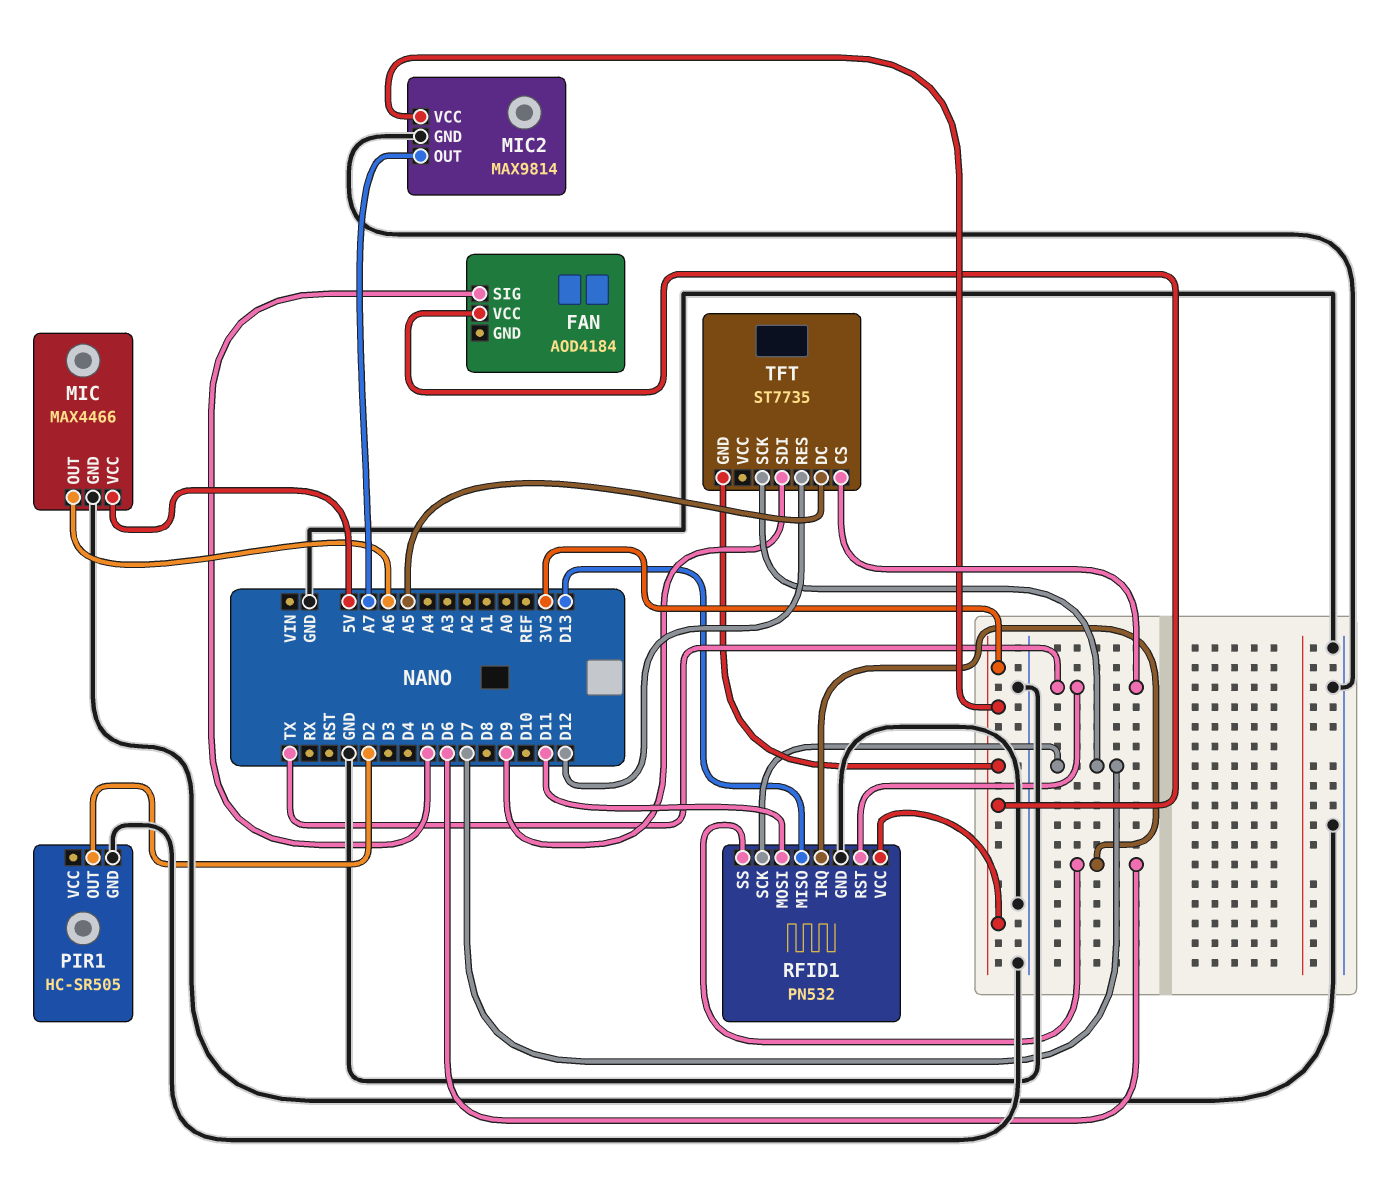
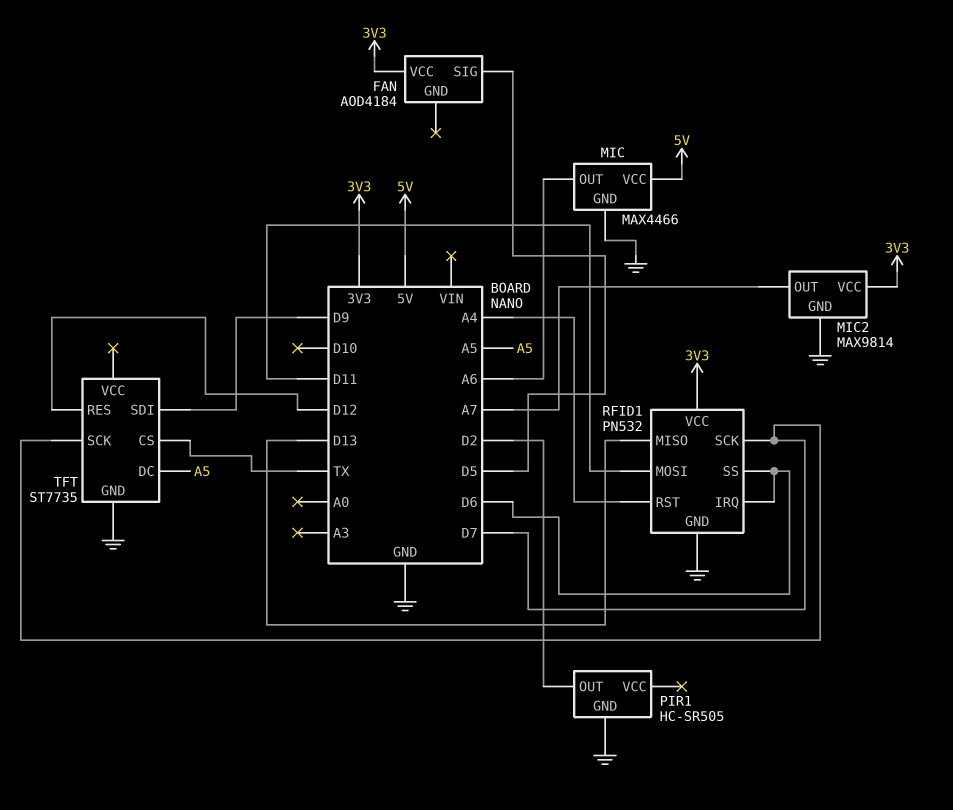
RFID1 pin RST: TX -> A4
TFT pin GND: 3V3 -> GND

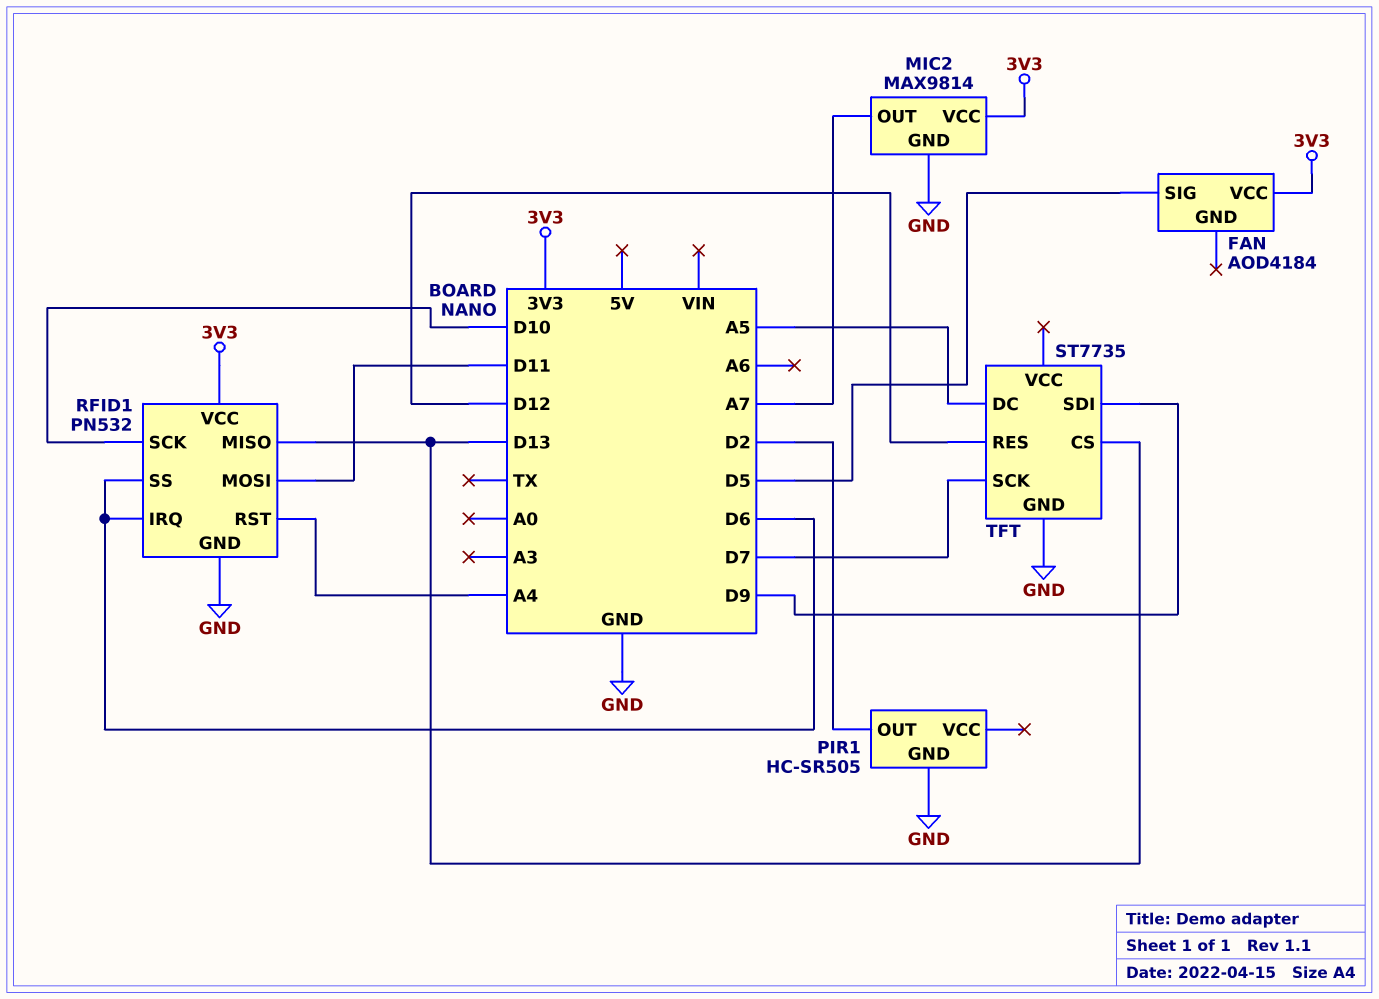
MIC: MAX4466 -> none
MIC pin GND: GND -> none
MIC pin OUT: A6 -> none
MIC pin VCC: 5V -> none
RFID1 pin SCK: D7 -> D10
TFT pin CS: TX -> D13

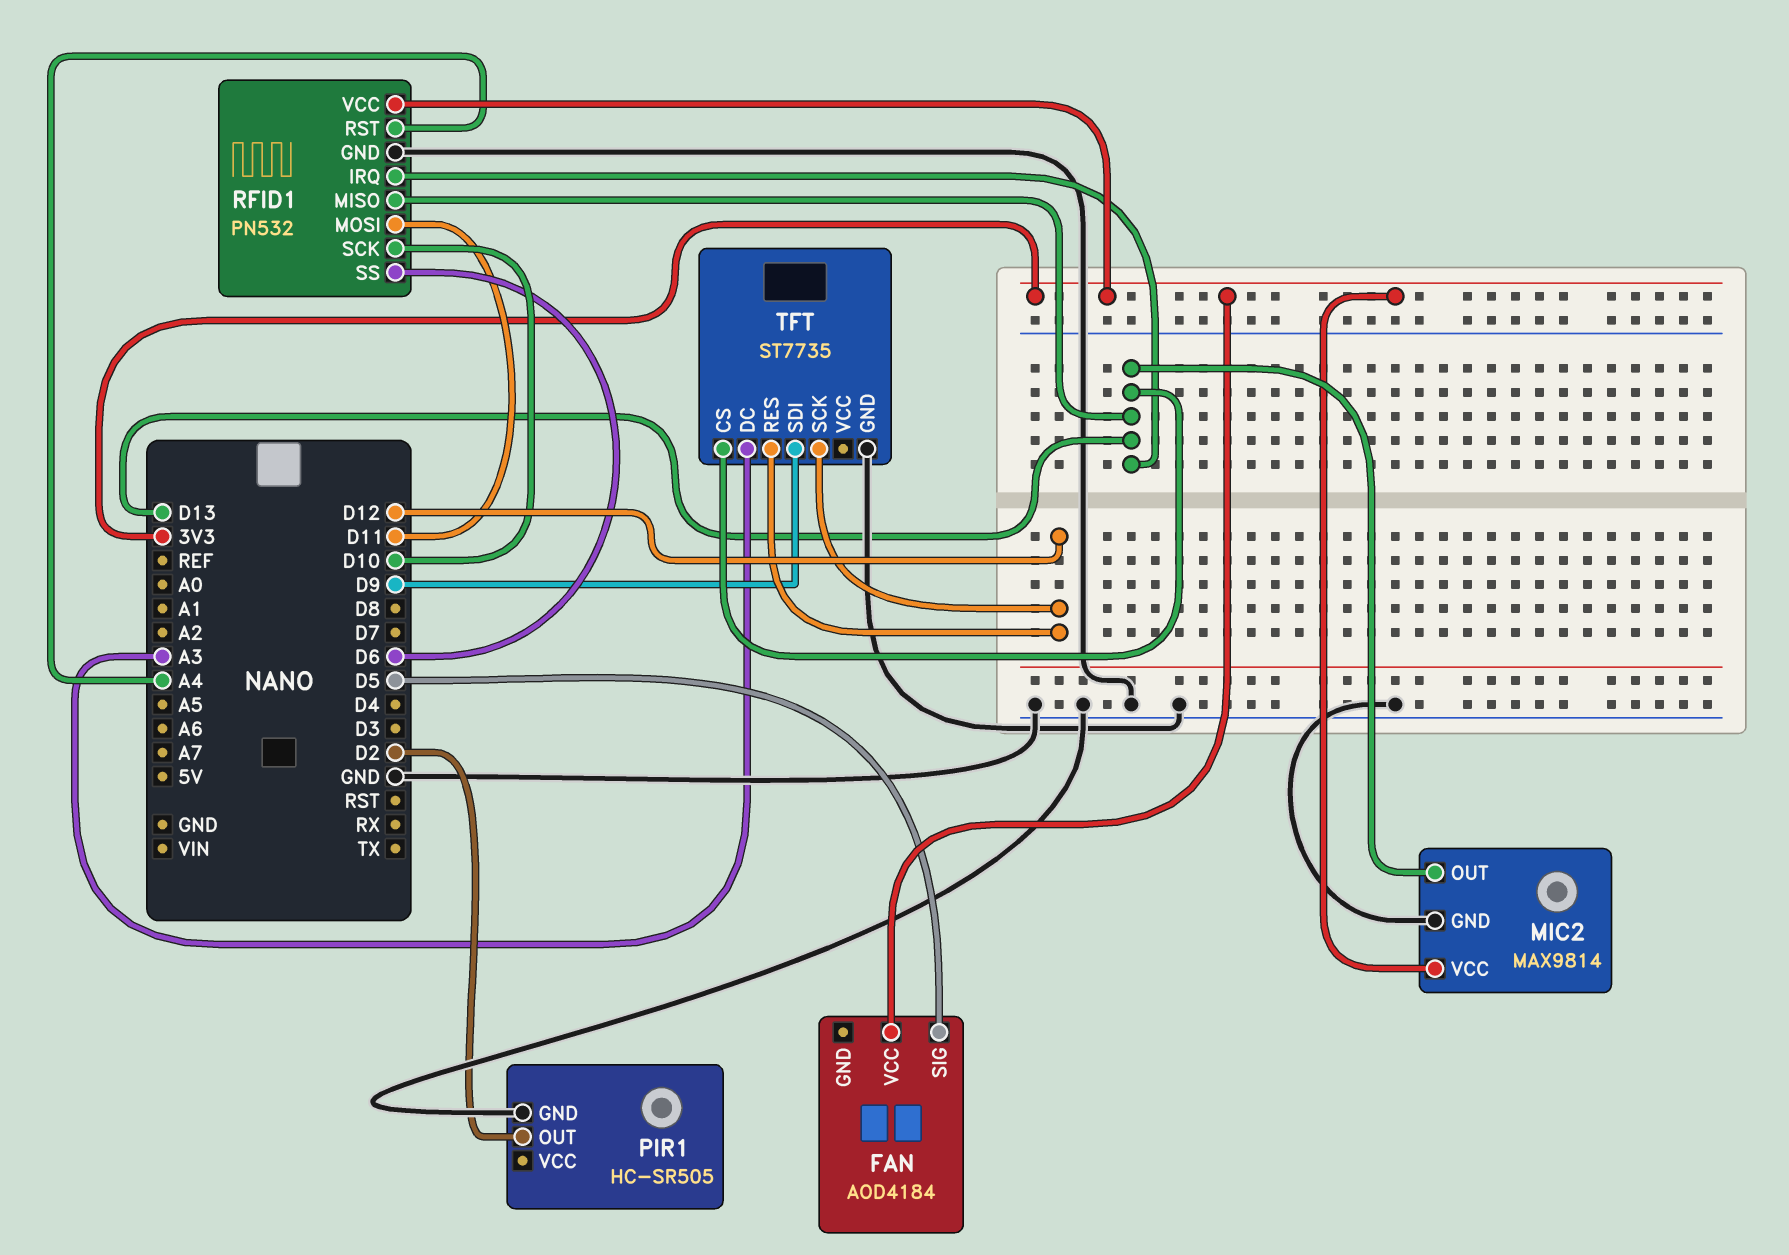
MIC2 pin OUT: A7 -> D13
RFID1 pin IRQ: D6 -> D13
TFT pin DC: A5 -> A3
TFT pin SCK: D7 -> D12

